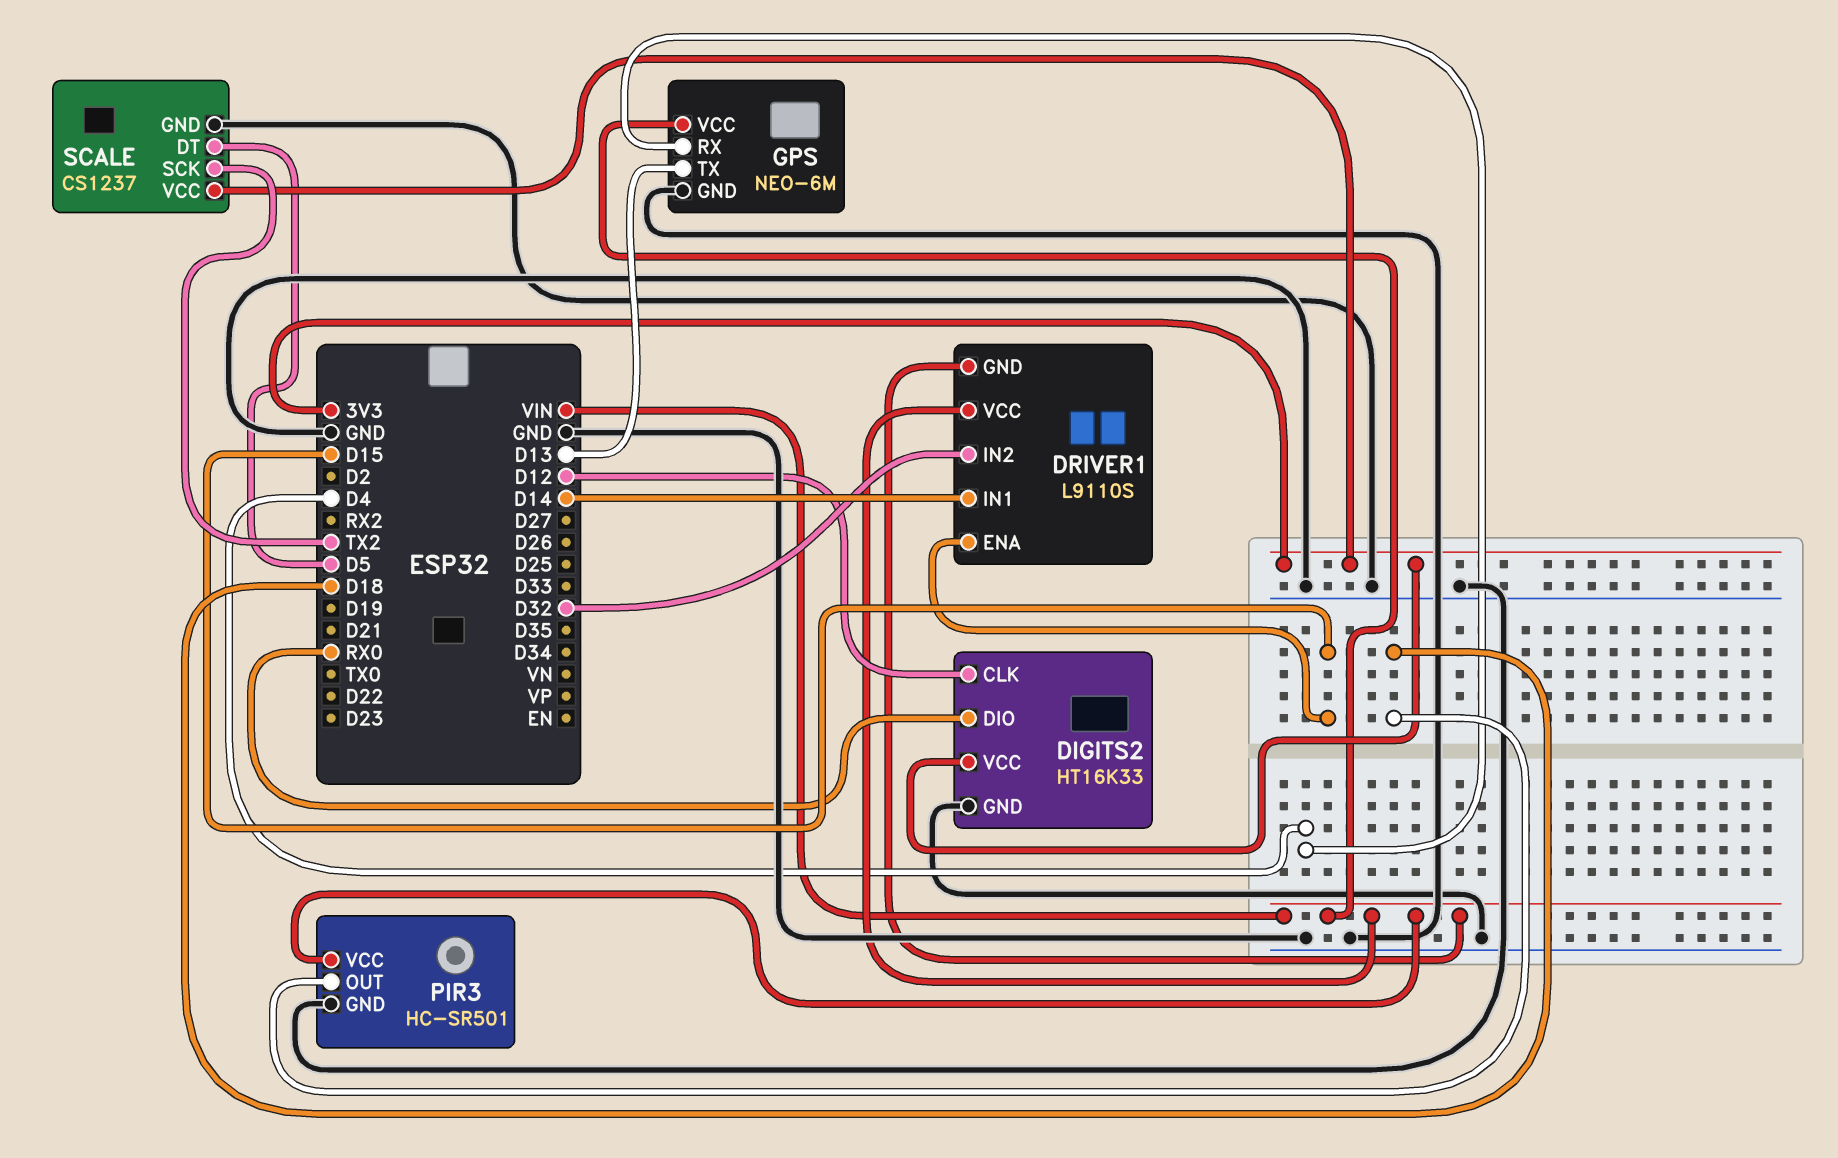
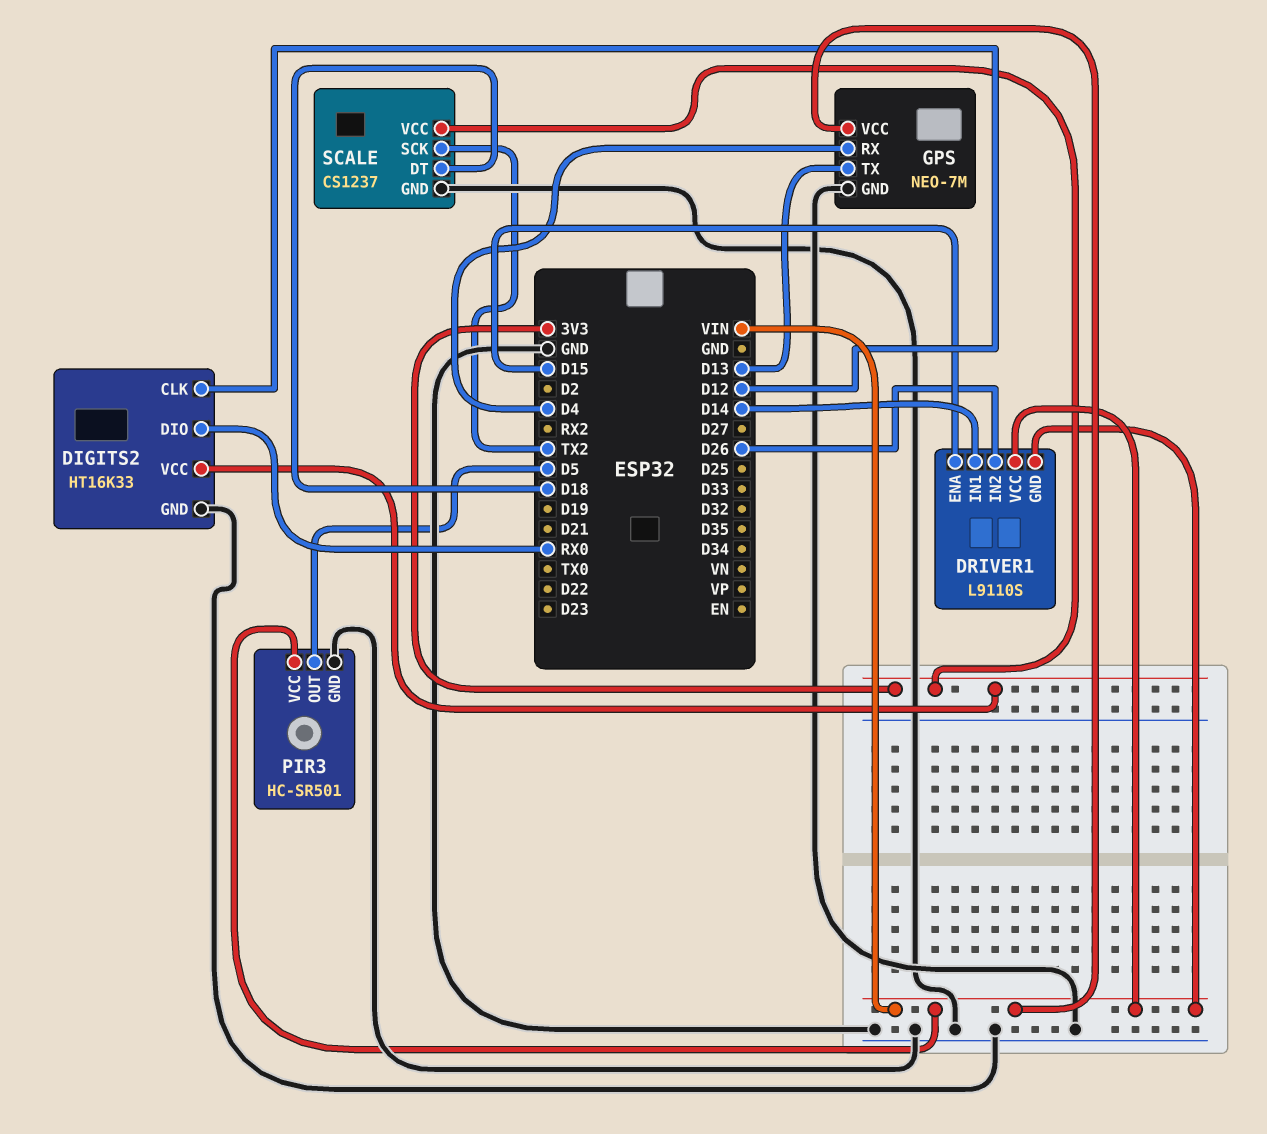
DRIVER1 pin IN2: D32 -> D26
GPS: NEO-6M -> NEO-7M
PIR3 pin OUT: D18 -> D5
SCALE pin DT: D5 -> D18

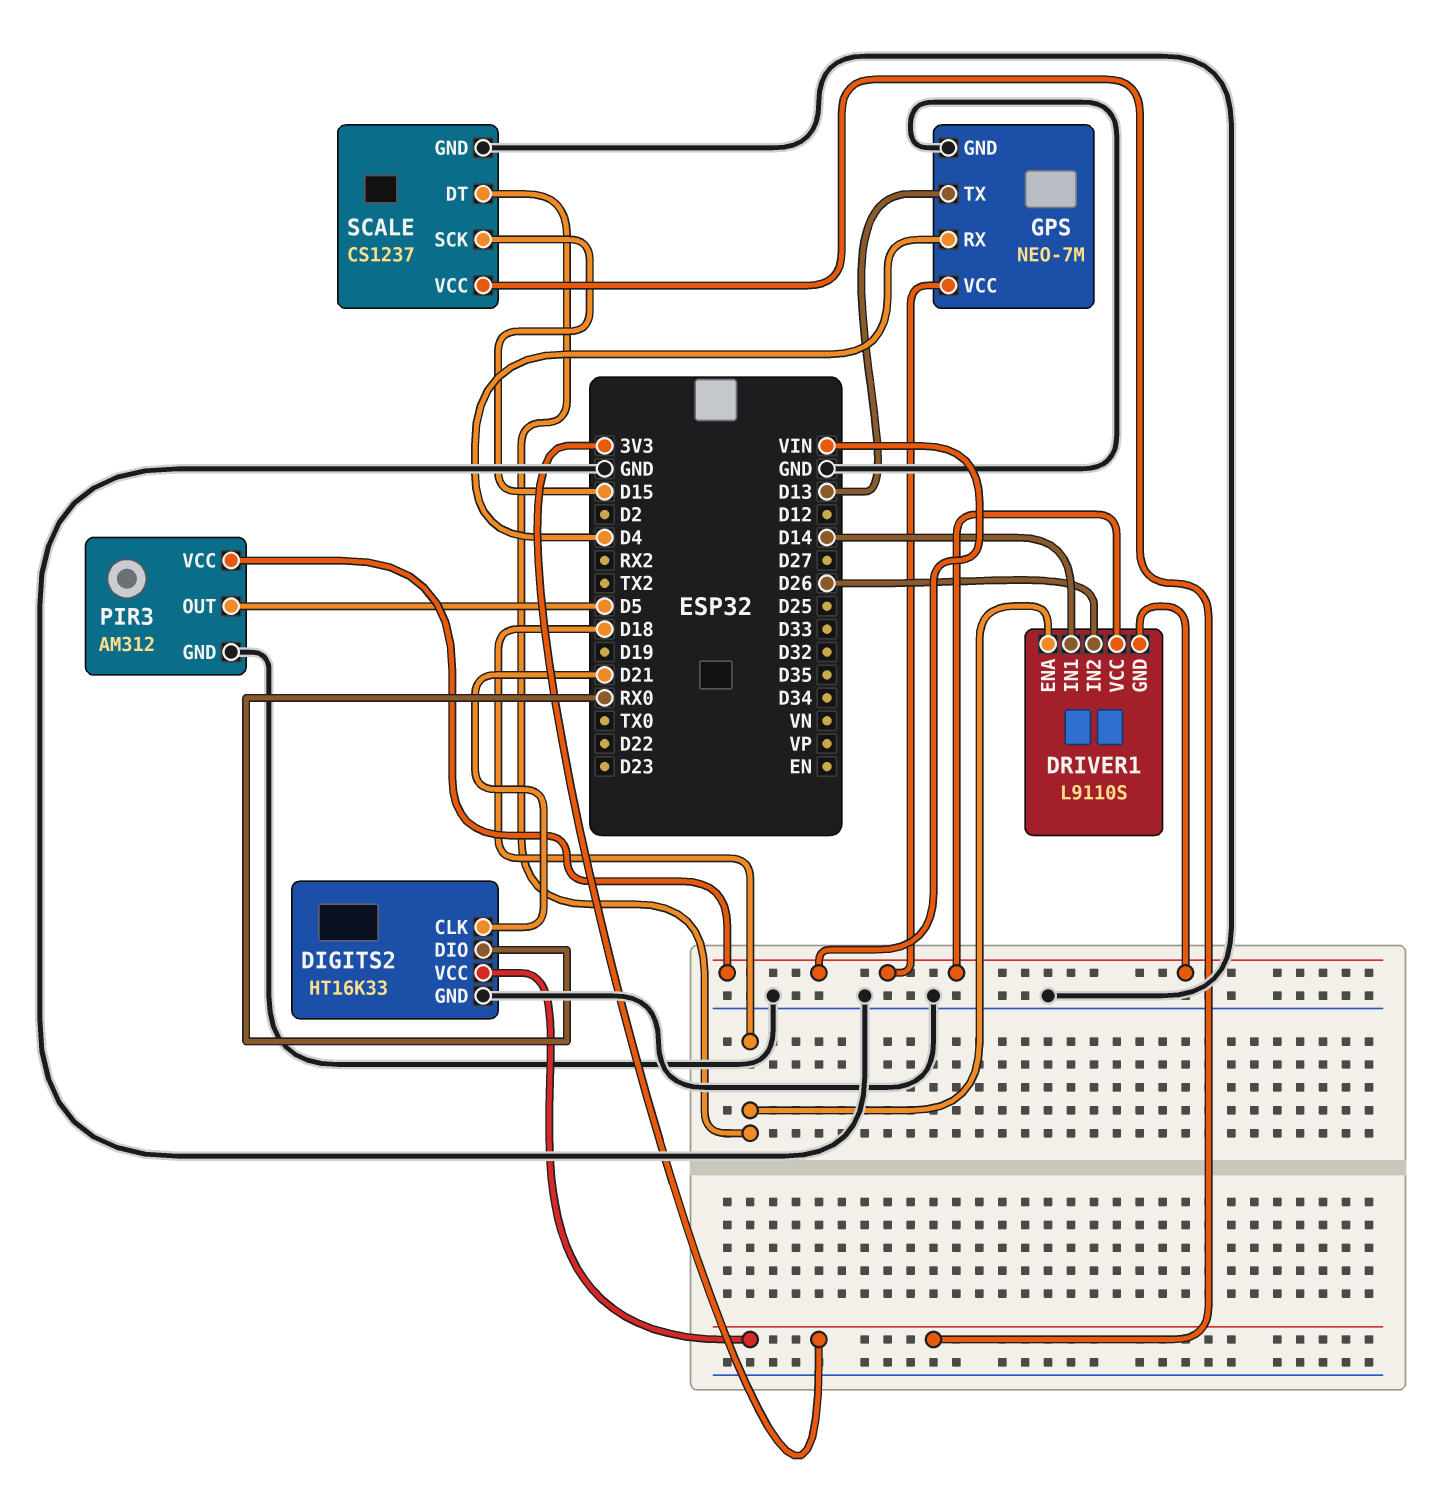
DIGITS2 pin CLK: D12 -> D21
DRIVER1 pin ENA: D15 -> D18
PIR3: HC-SR501 -> AM312
SCALE pin SCK: TX2 -> D15

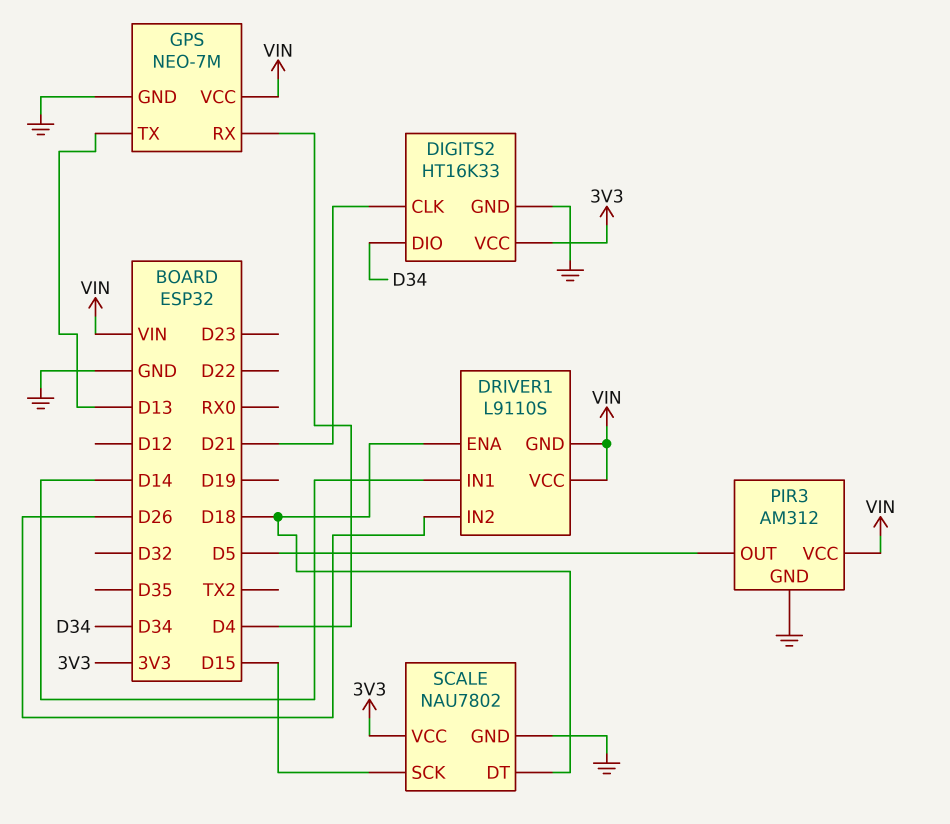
DIGITS2 pin DIO: RX0 -> D34
SCALE: CS1237 -> NAU7802

